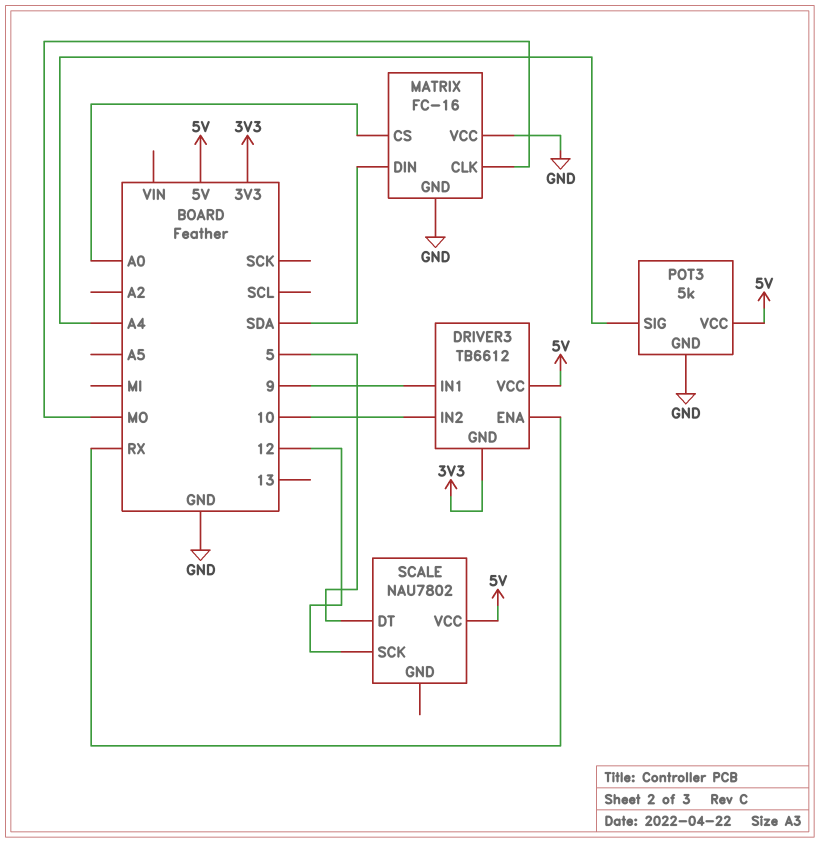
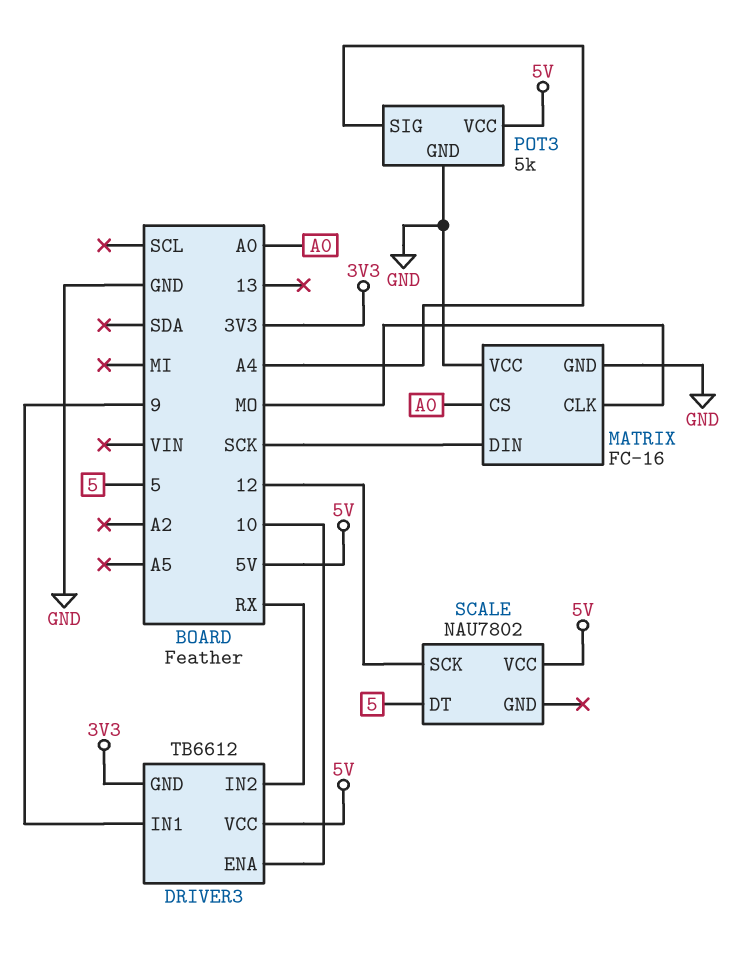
DRIVER3 pin ENA: RX -> 10
DRIVER3 pin IN2: 10 -> RX
MATRIX pin DIN: SDA -> SCK

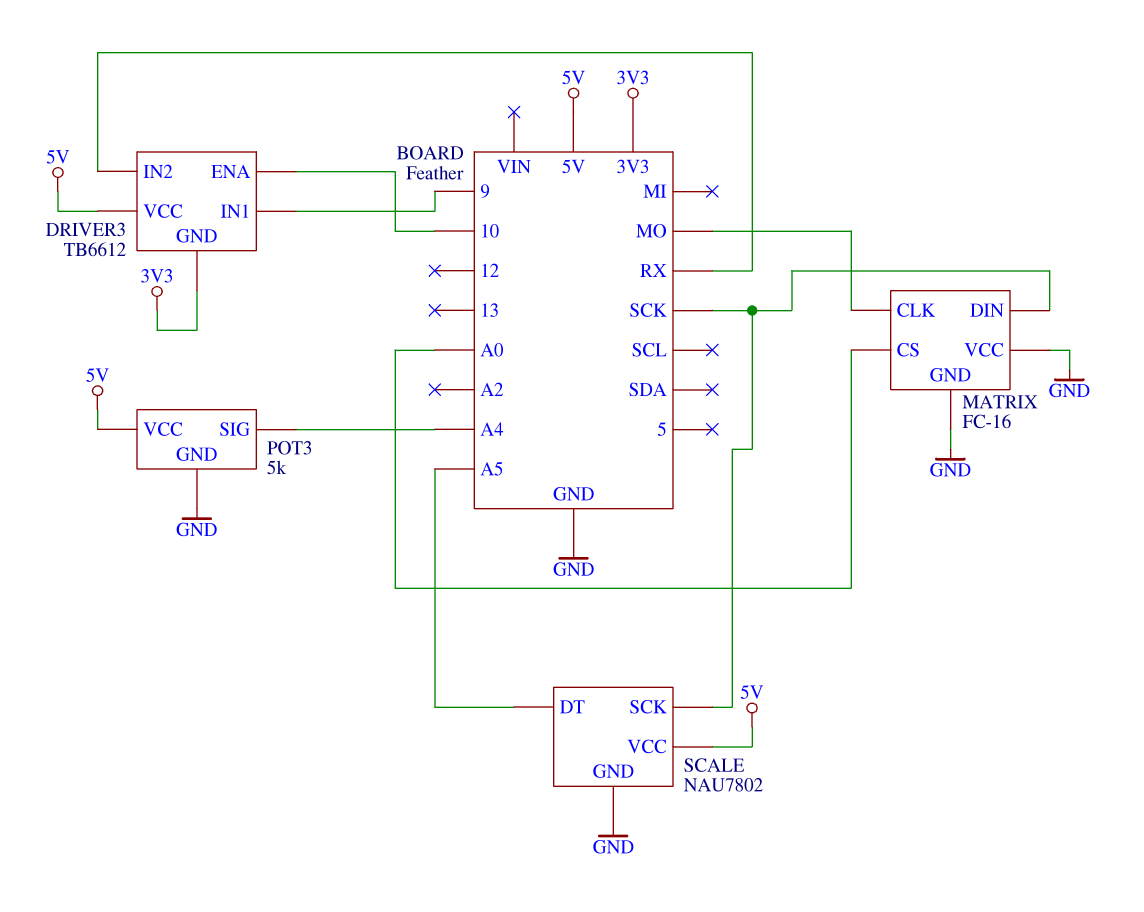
SCALE pin DT: 5 -> A5
SCALE pin GND: none -> GND
SCALE pin SCK: 12 -> SCK

